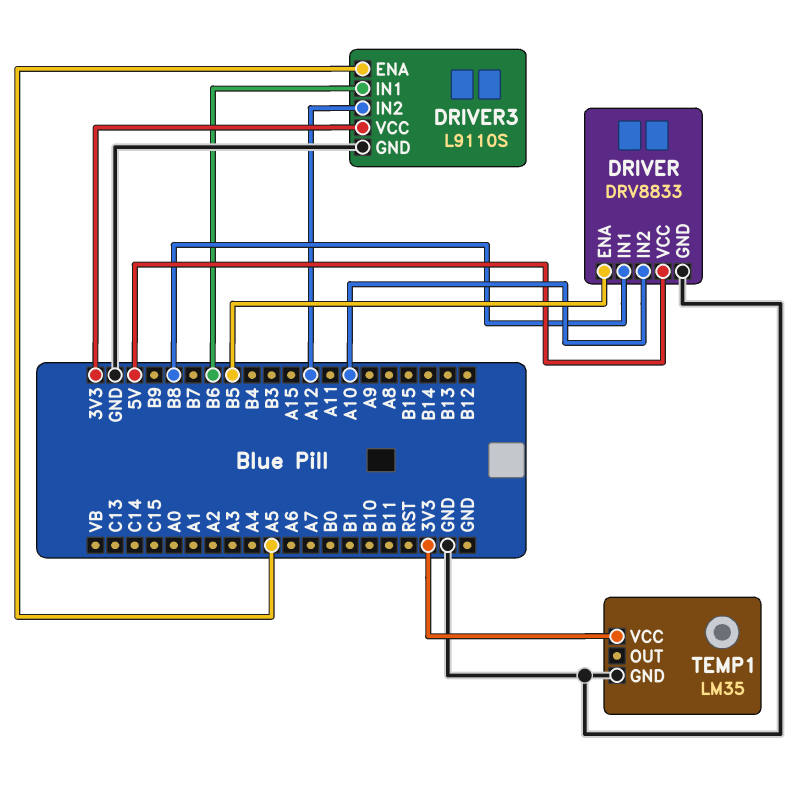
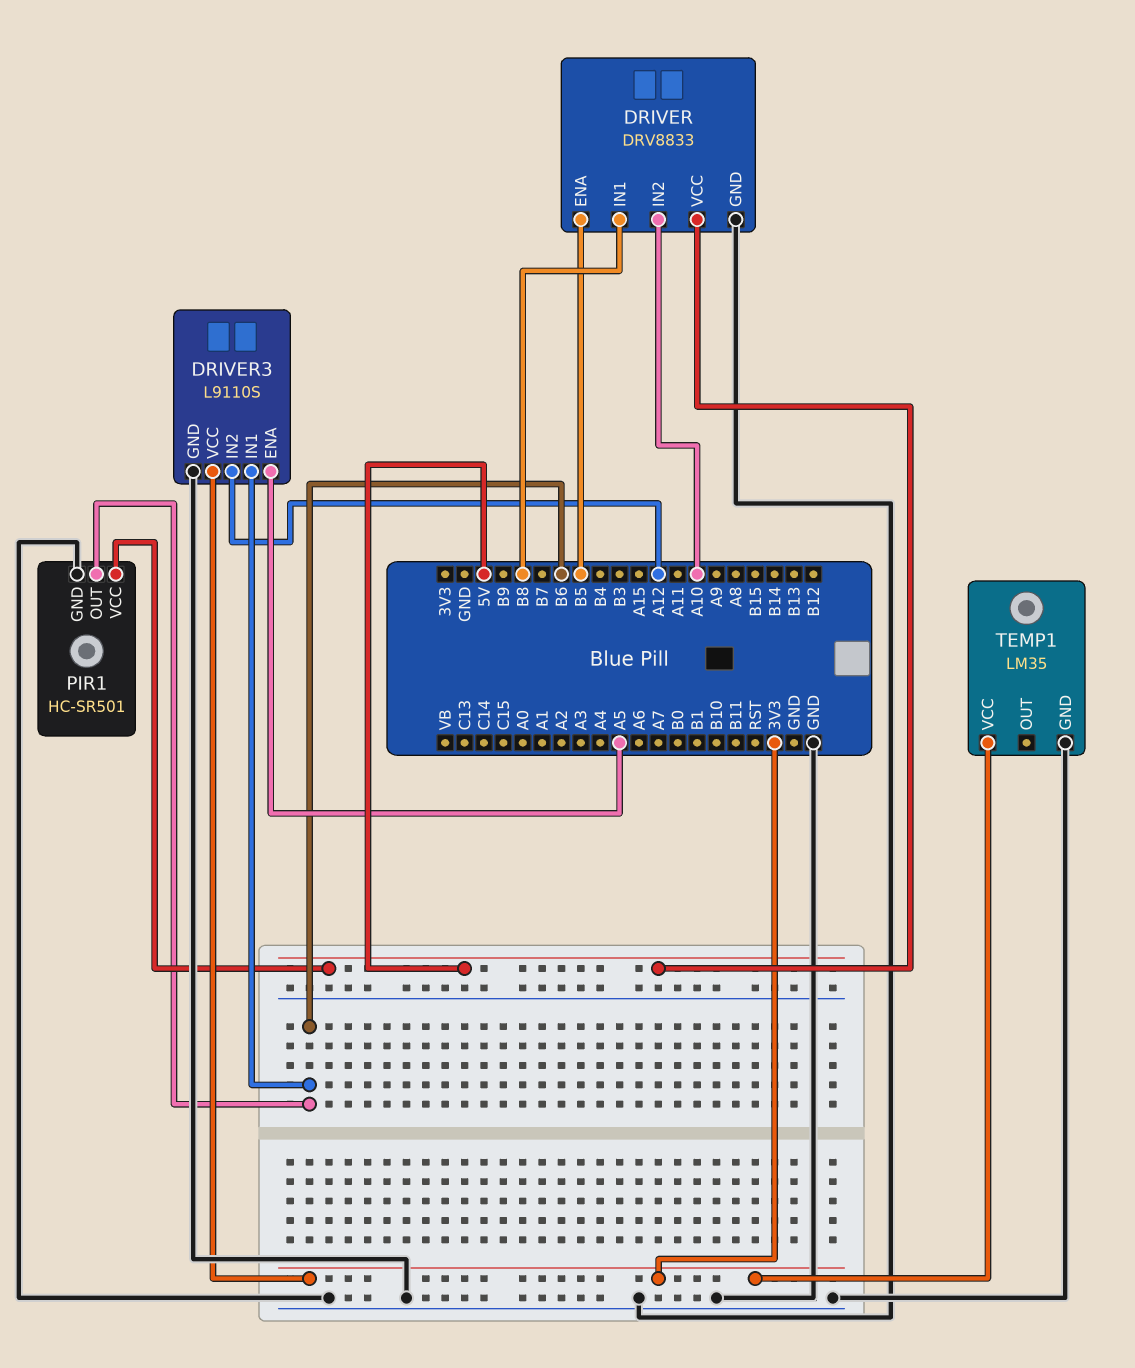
PIR1: none -> HC-SR501
PIR1 pin GND: none -> GND
PIR1 pin OUT: none -> B6
PIR1 pin VCC: none -> 5V

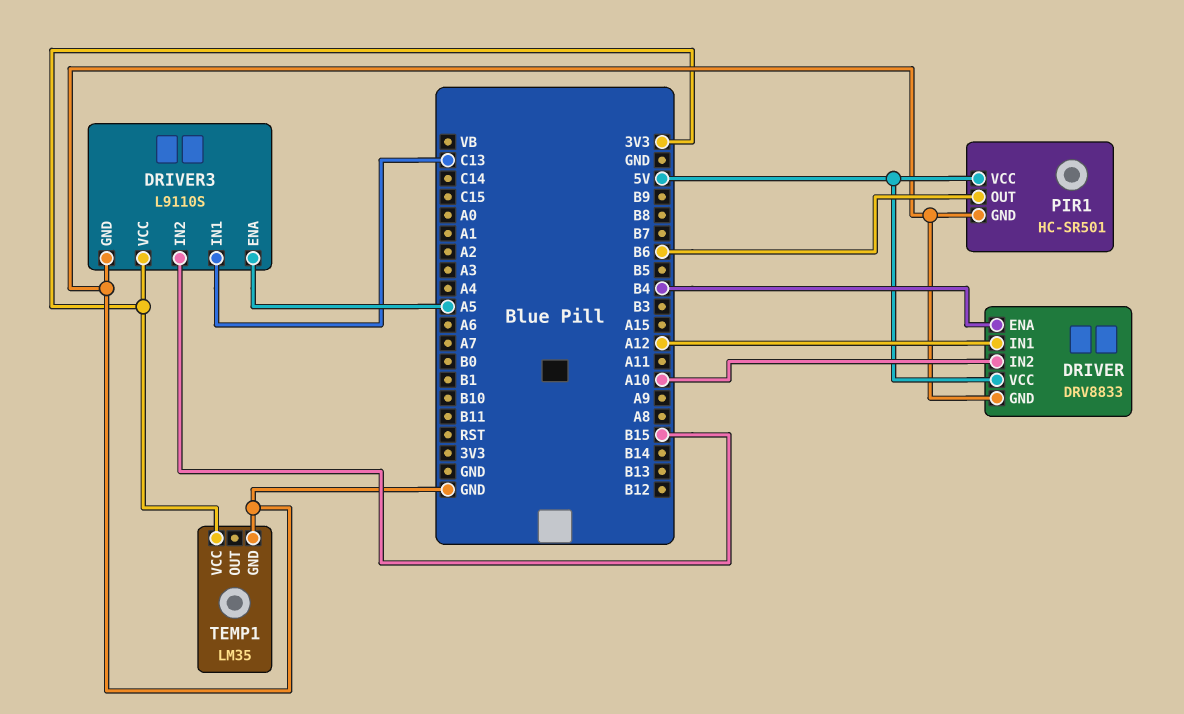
DRIVER pin ENA: B5 -> B4
DRIVER pin IN1: B8 -> A12
DRIVER3 pin IN1: B6 -> C13
DRIVER3 pin IN2: A12 -> B15

